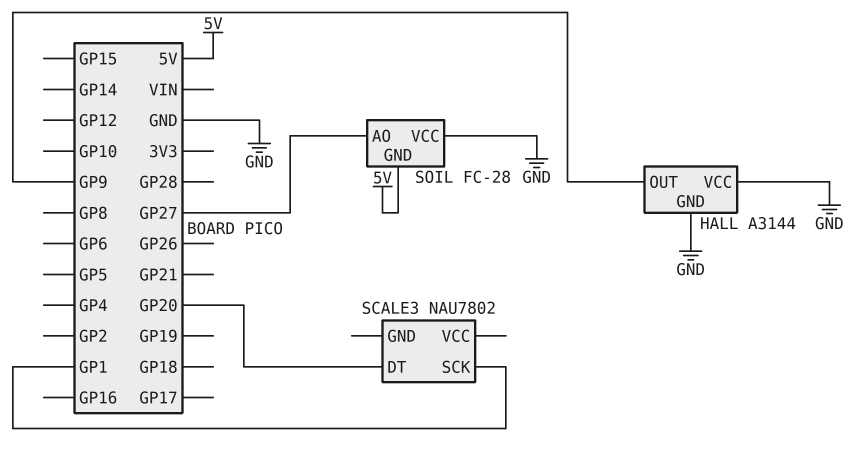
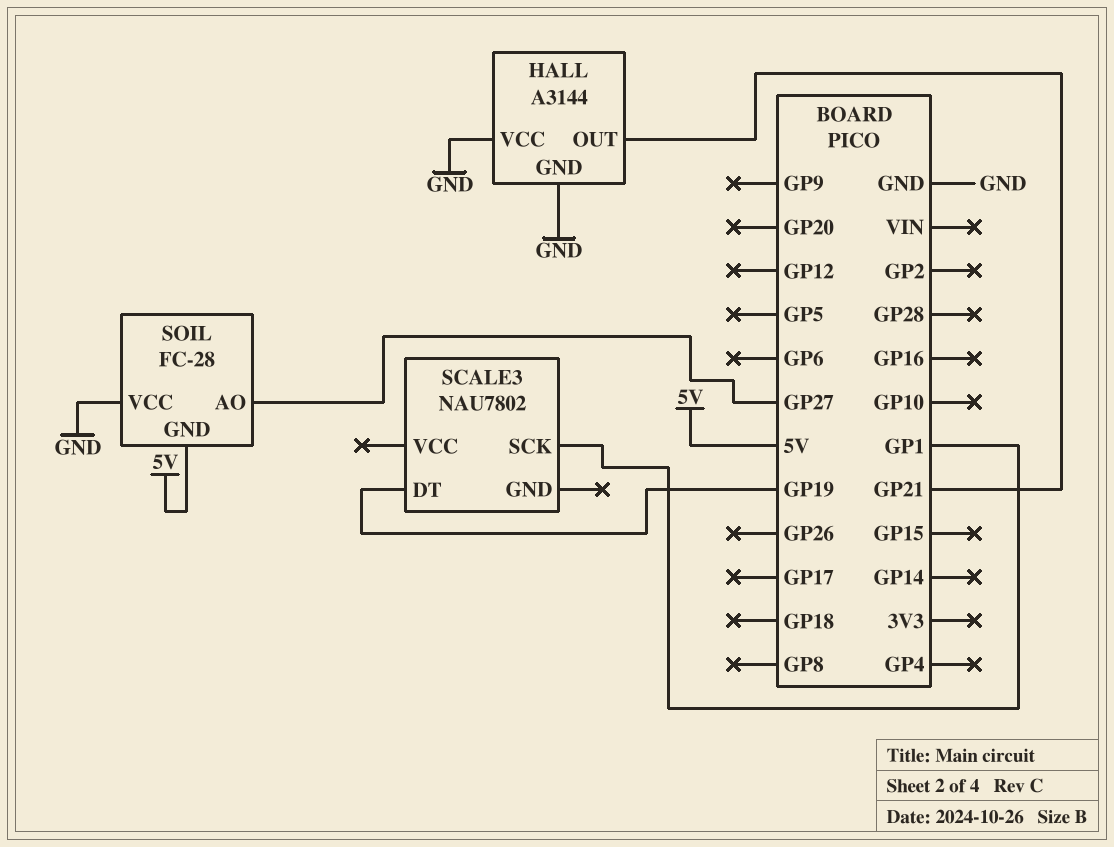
HALL pin OUT: GP9 -> GP21
SCALE3 pin DT: GP20 -> GP19

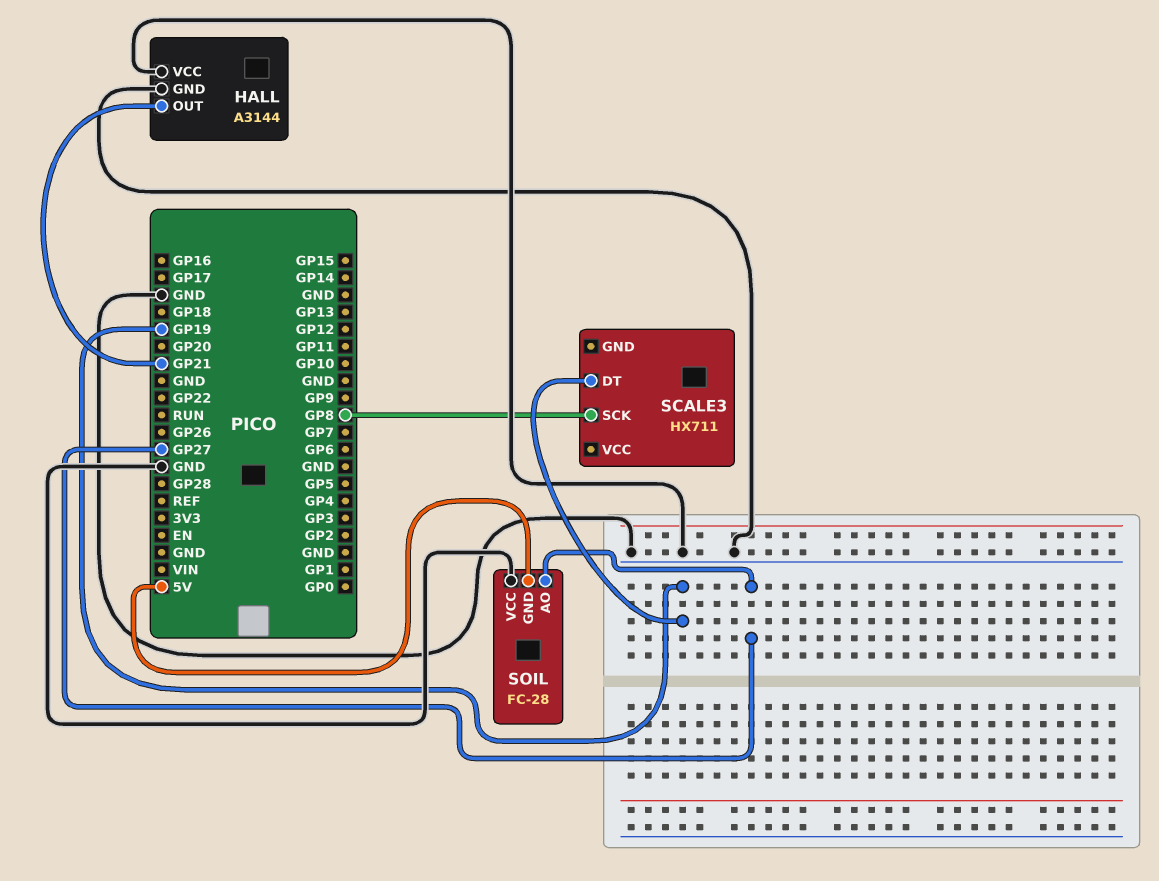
SCALE3: NAU7802 -> HX711
SCALE3 pin SCK: GP1 -> GP8

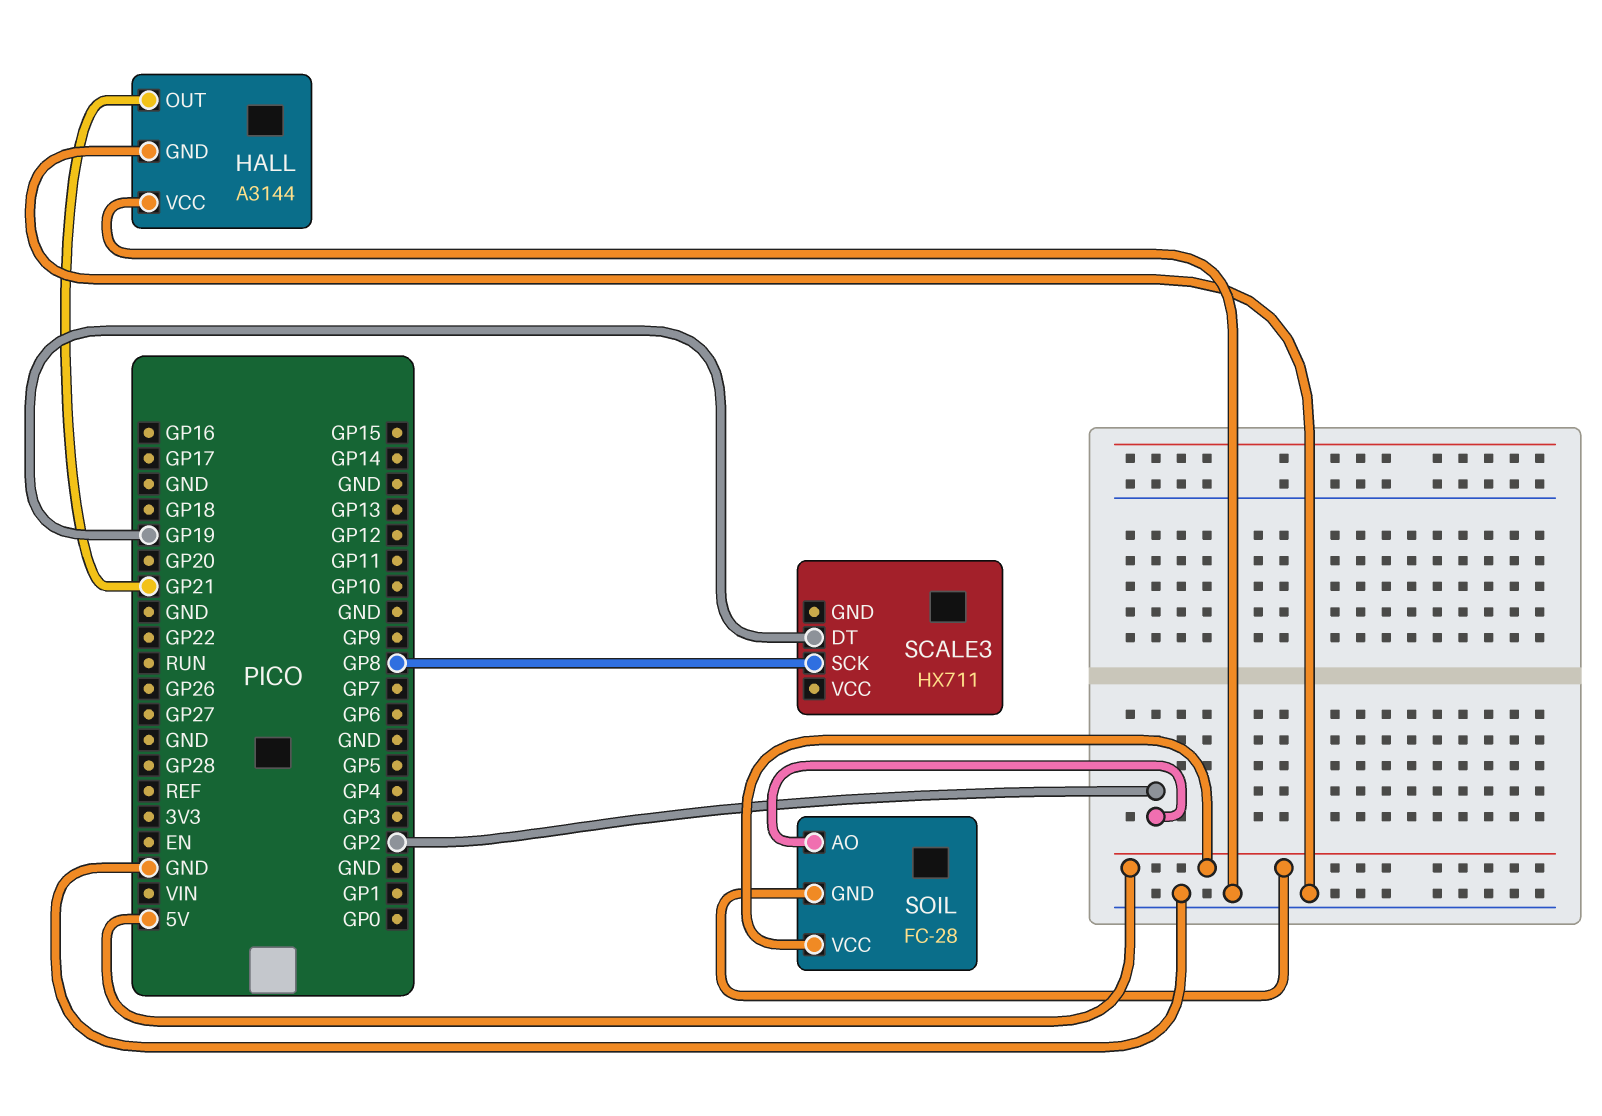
SOIL pin AO: GP27 -> GP2
SOIL pin VCC: GND -> 5V

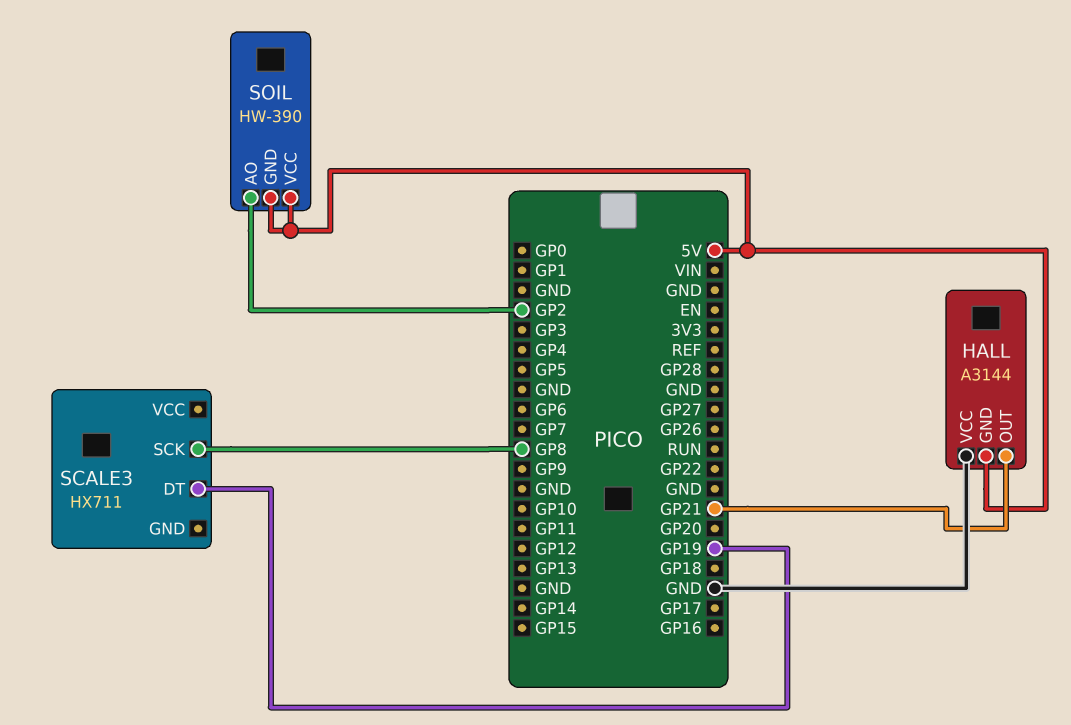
HALL pin GND: GND -> 5V
SOIL: FC-28 -> HW-390

